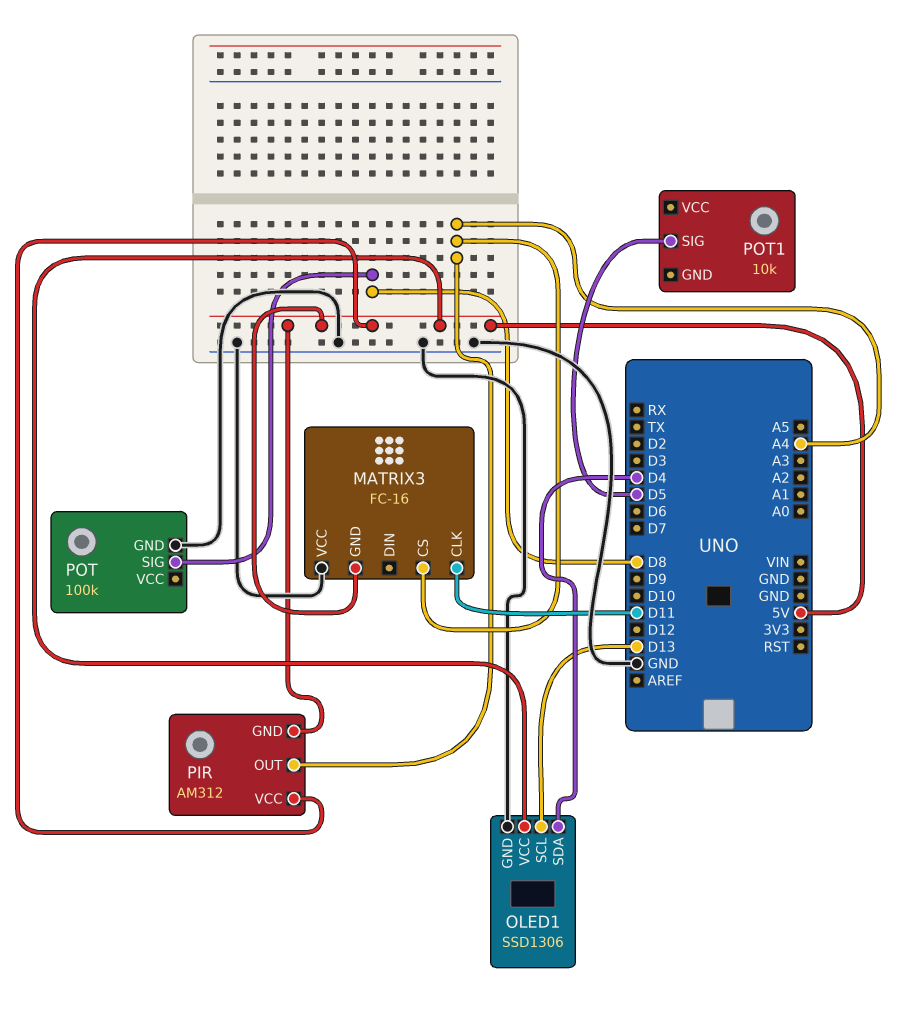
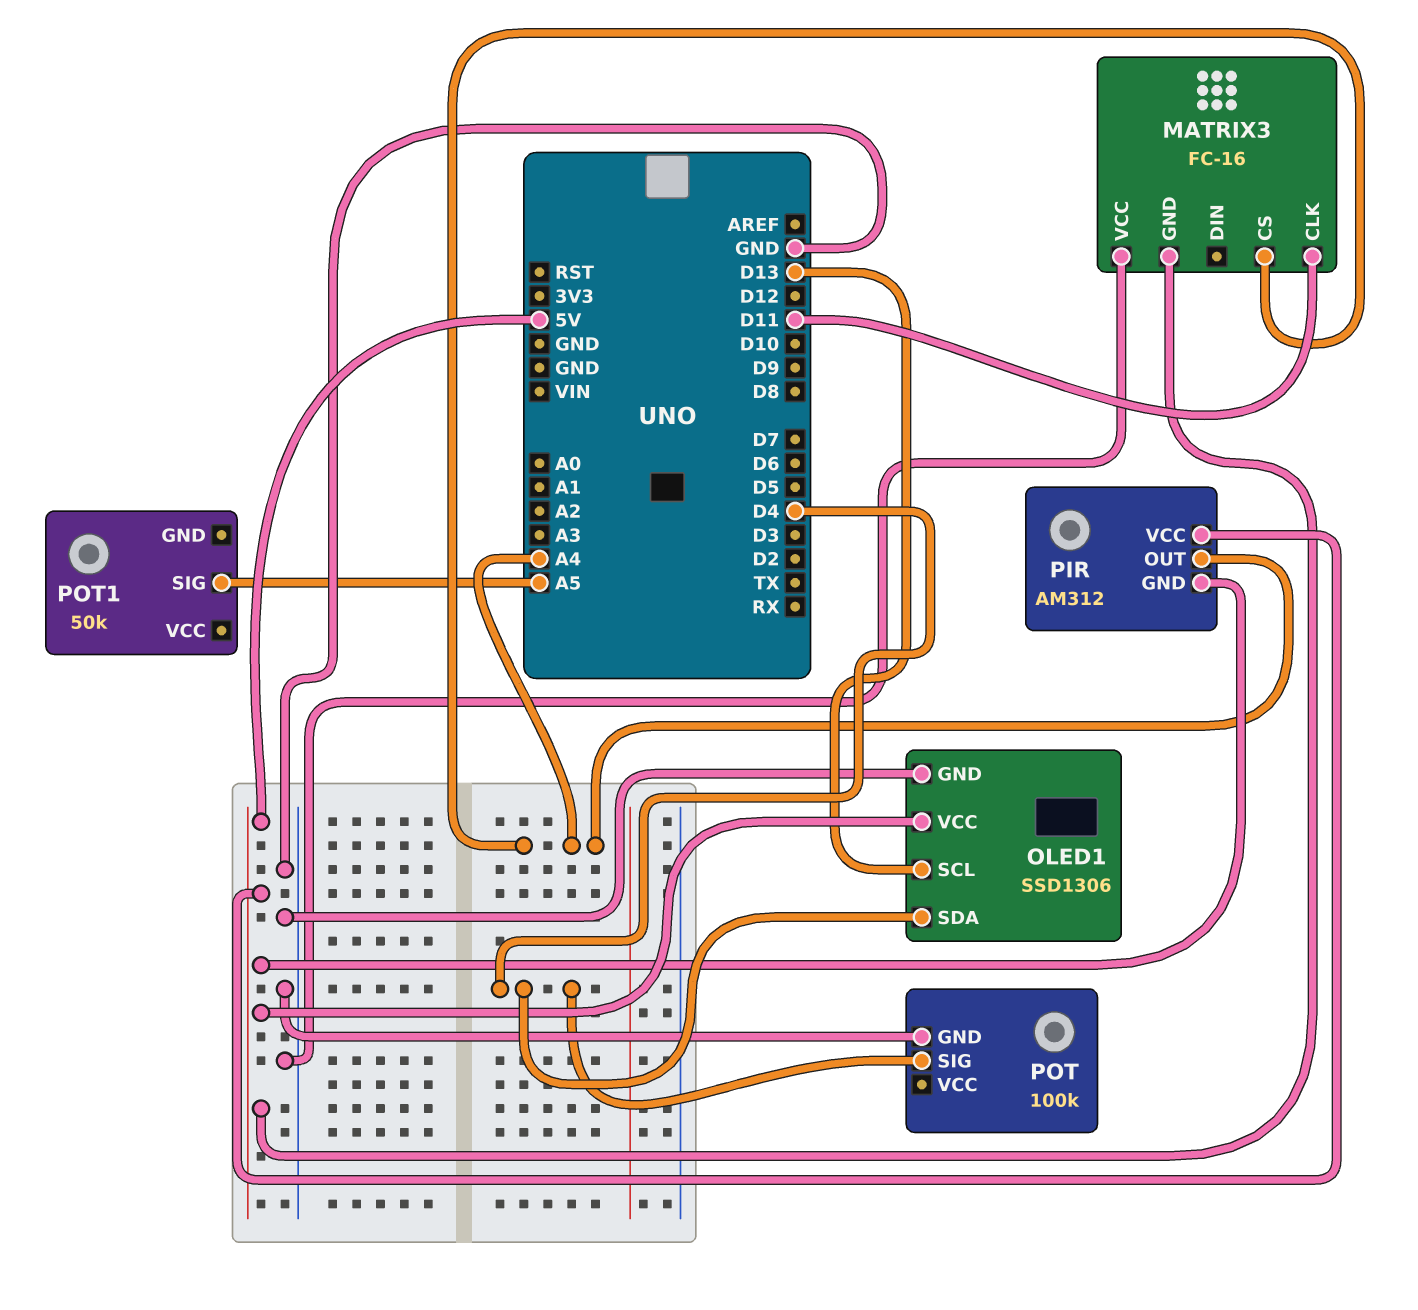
POT pin SIG: D8 -> D4
POT1: 10k -> 50k
POT1 pin SIG: D5 -> A5

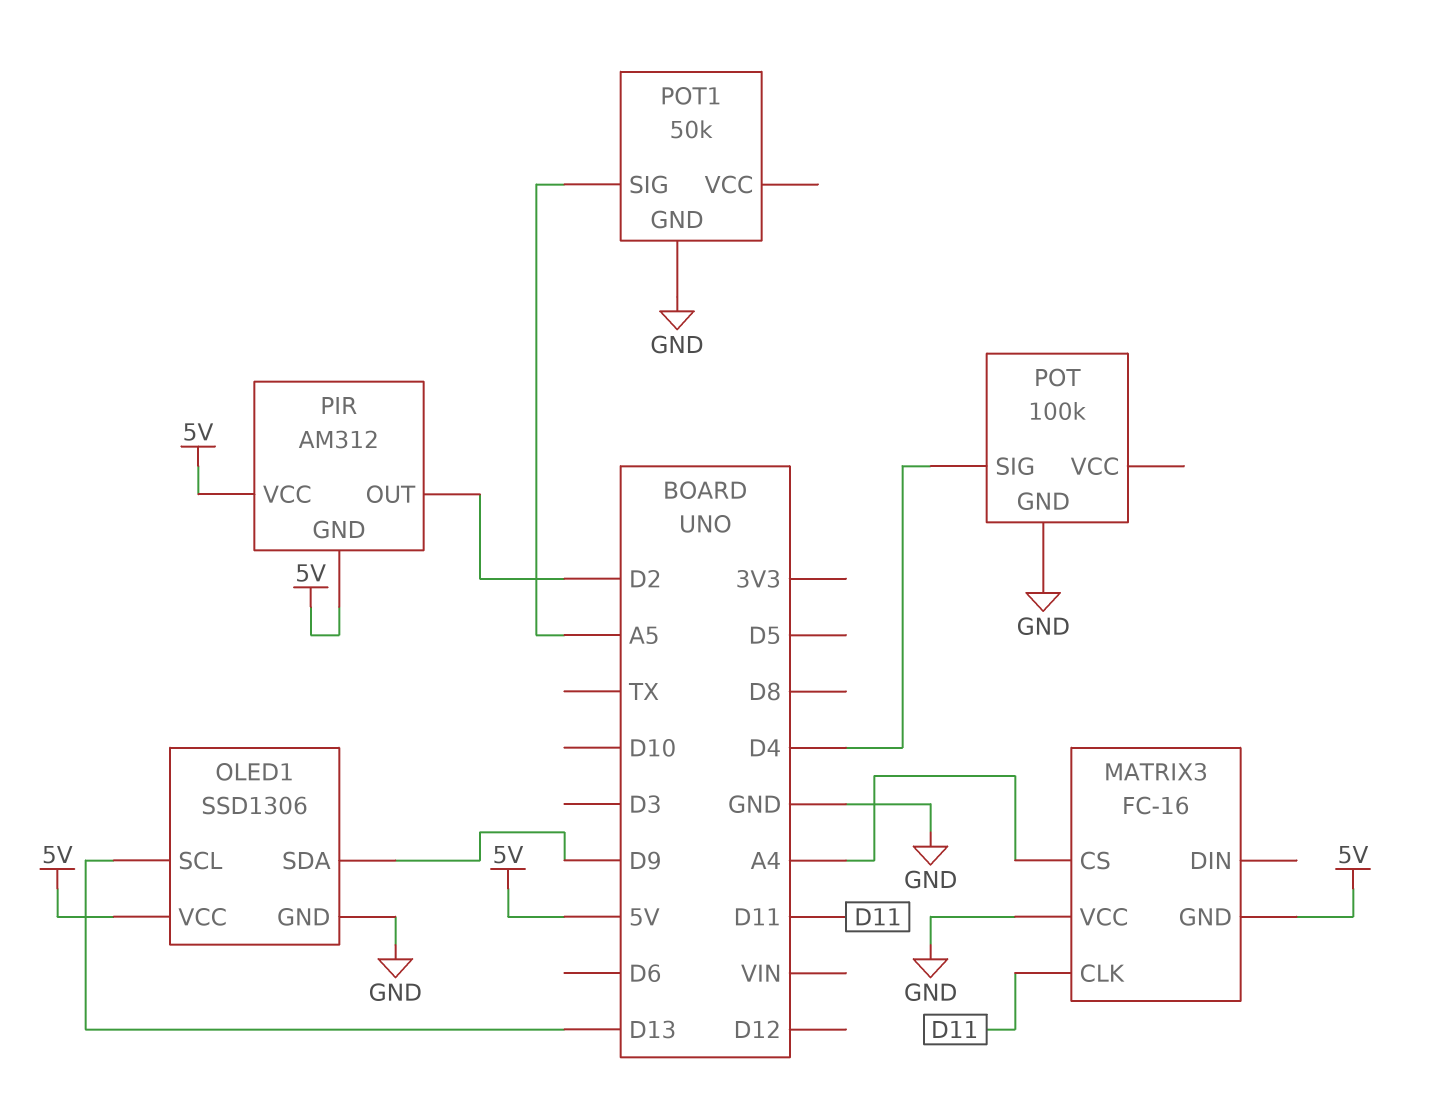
OLED1 pin SDA: D4 -> D9
PIR pin OUT: A4 -> D2
POT1 pin GND: none -> GND

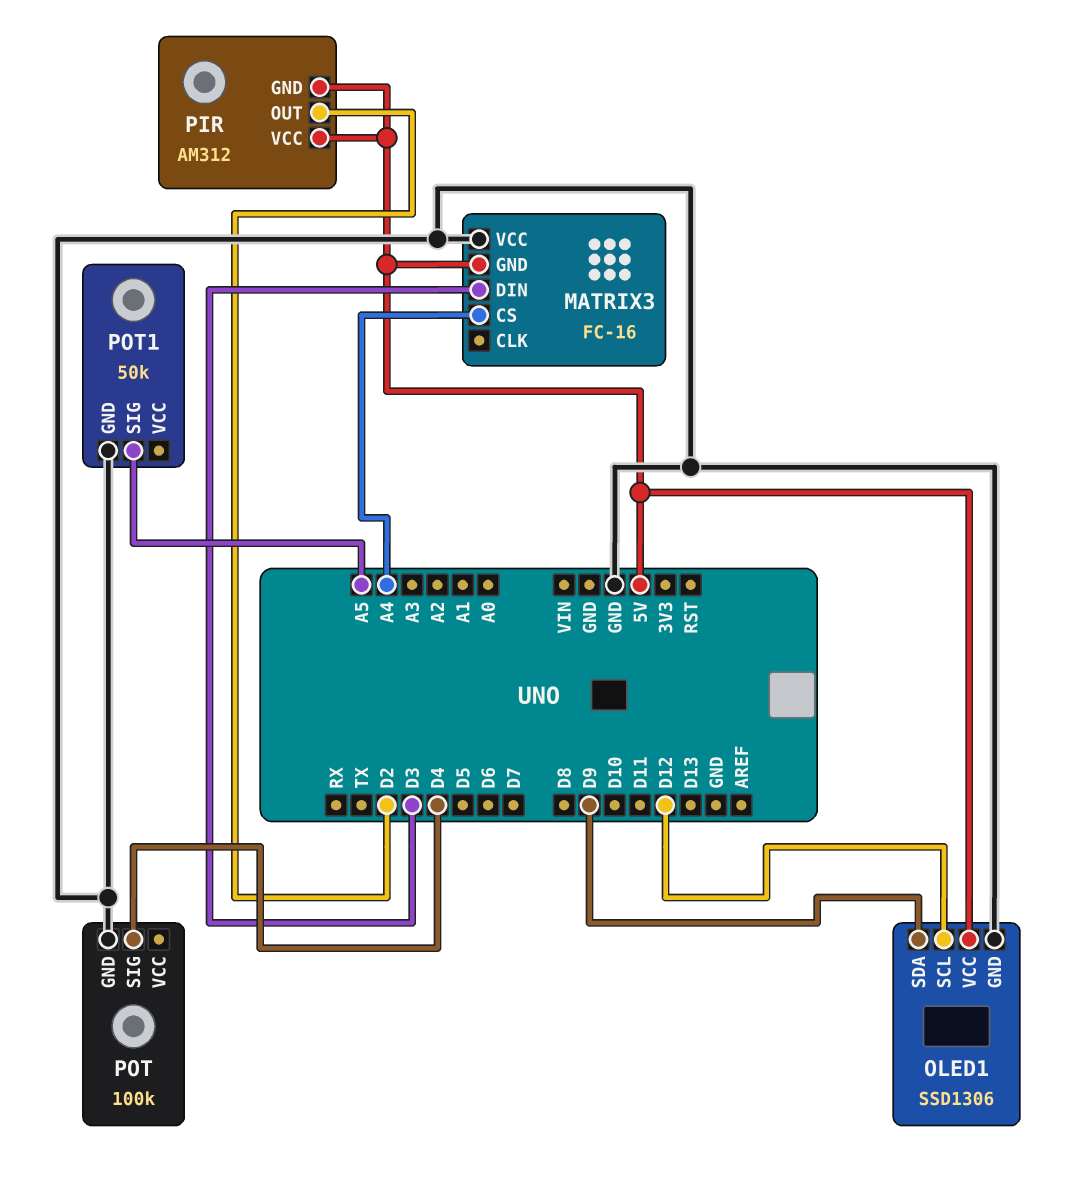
MATRIX3 pin CLK: D11 -> none
MATRIX3 pin DIN: none -> D3
OLED1 pin SCL: D13 -> D12

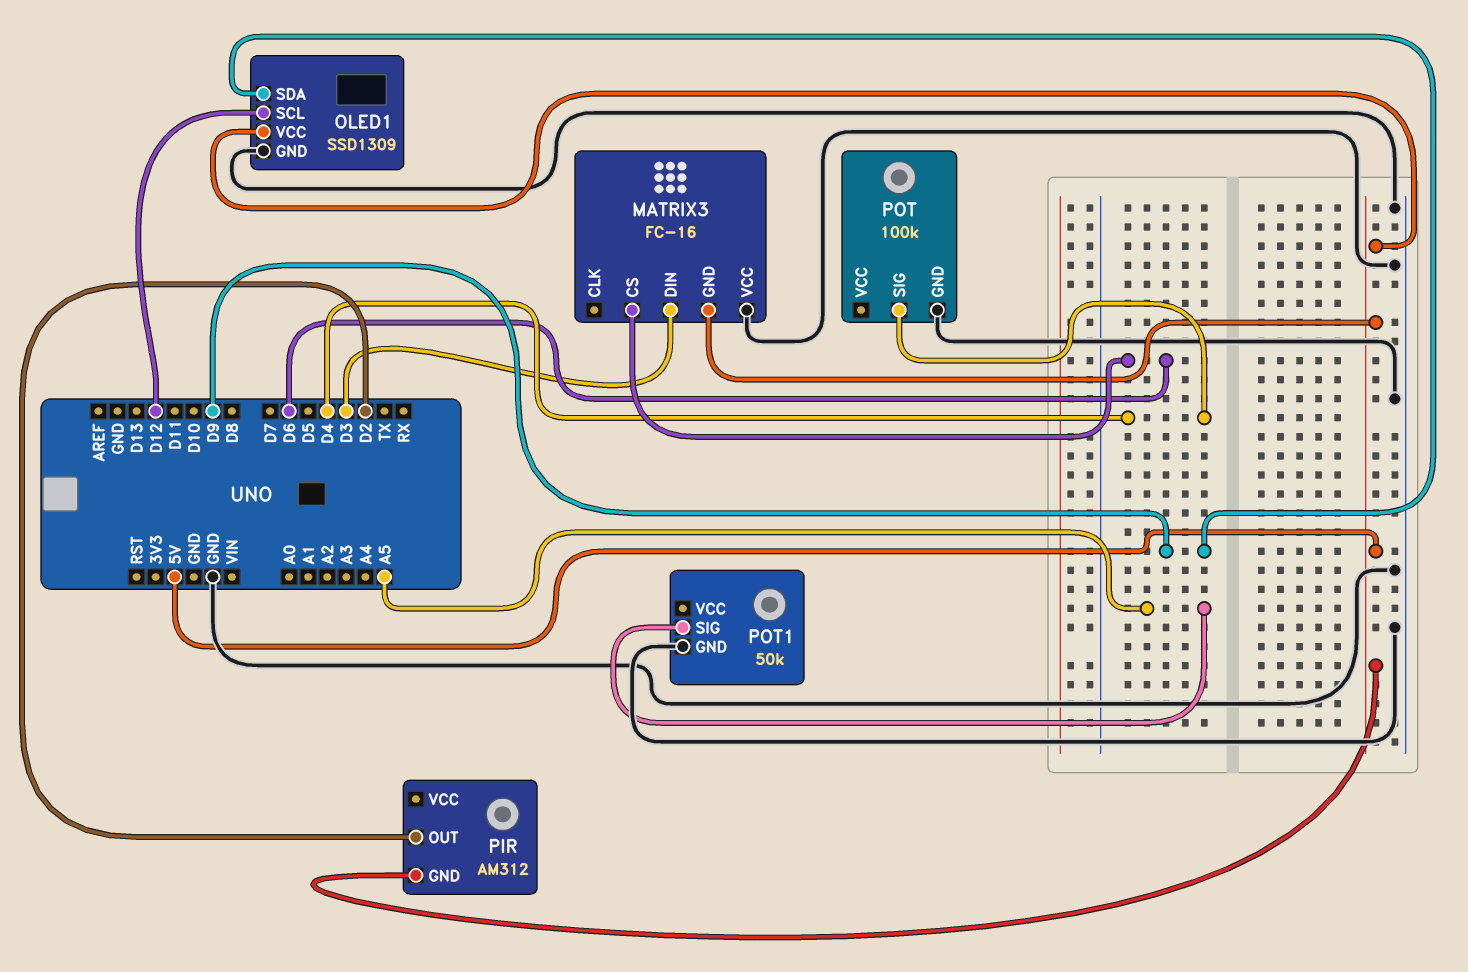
MATRIX3 pin CS: A4 -> D6
OLED1: SSD1306 -> SSD1309
PIR pin VCC: 5V -> none

